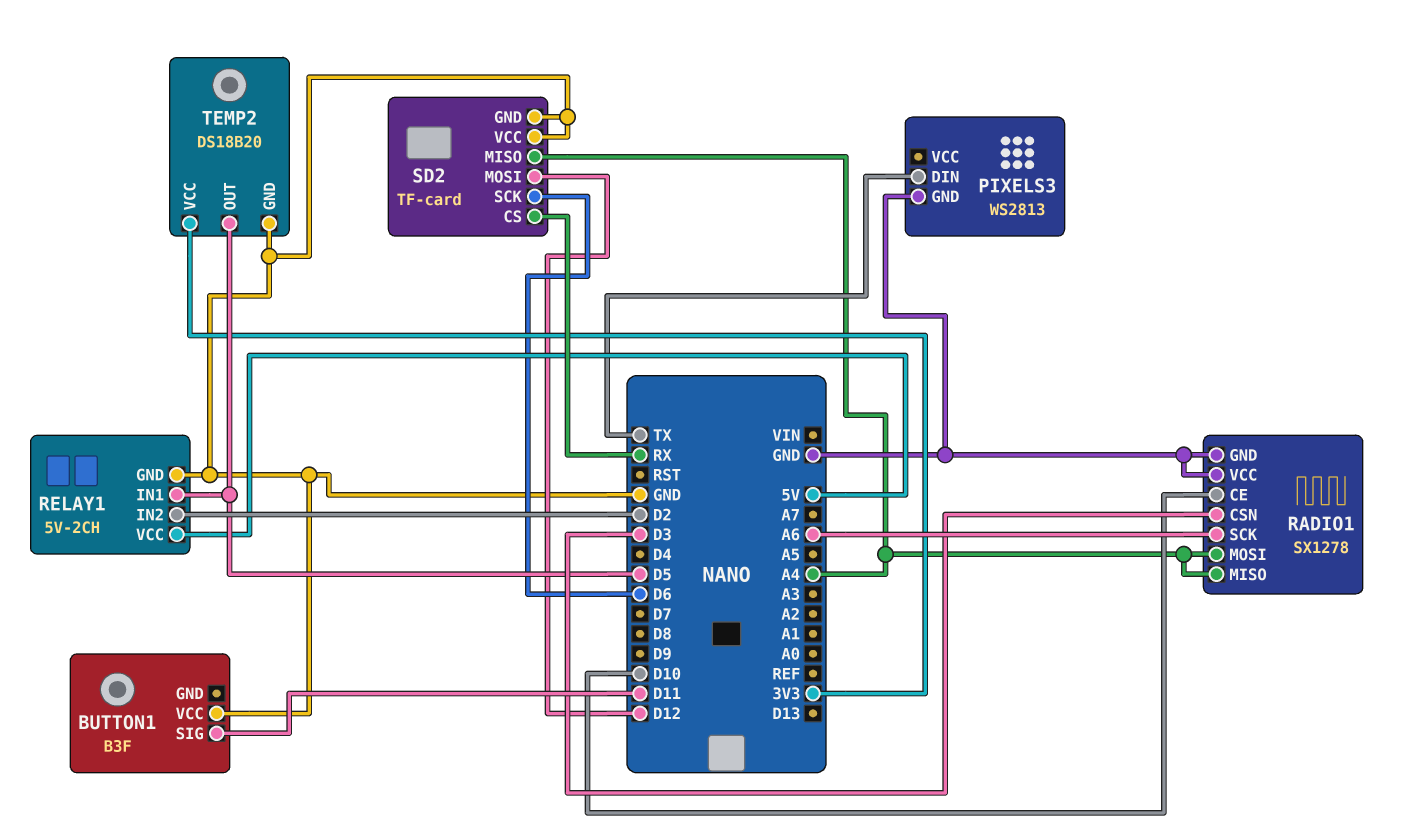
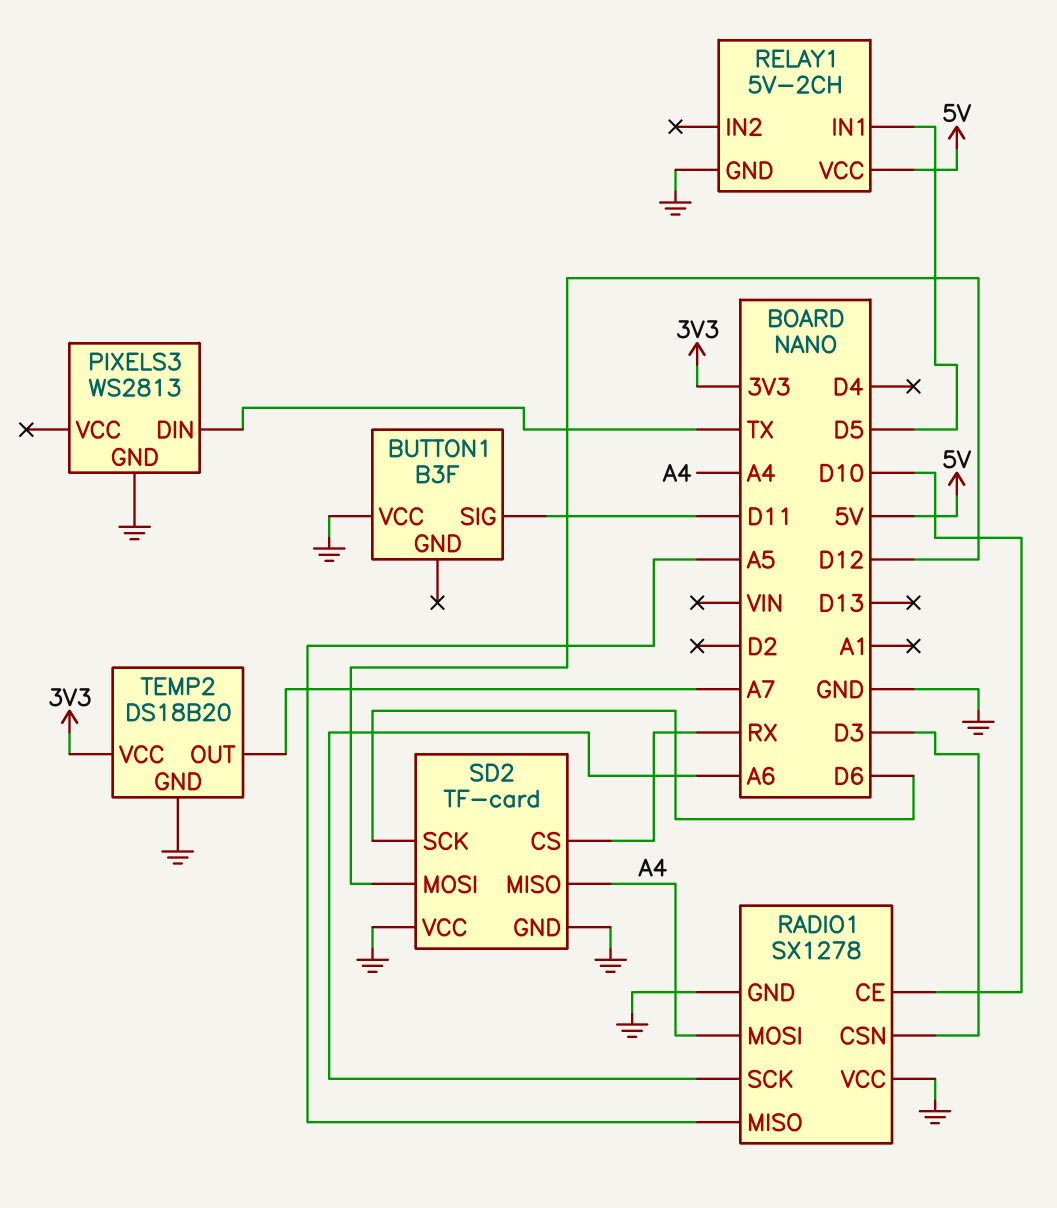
RADIO1 pin MISO: A4 -> A5
RELAY1 pin IN2: D2 -> none
TEMP2 pin OUT: D5 -> A7

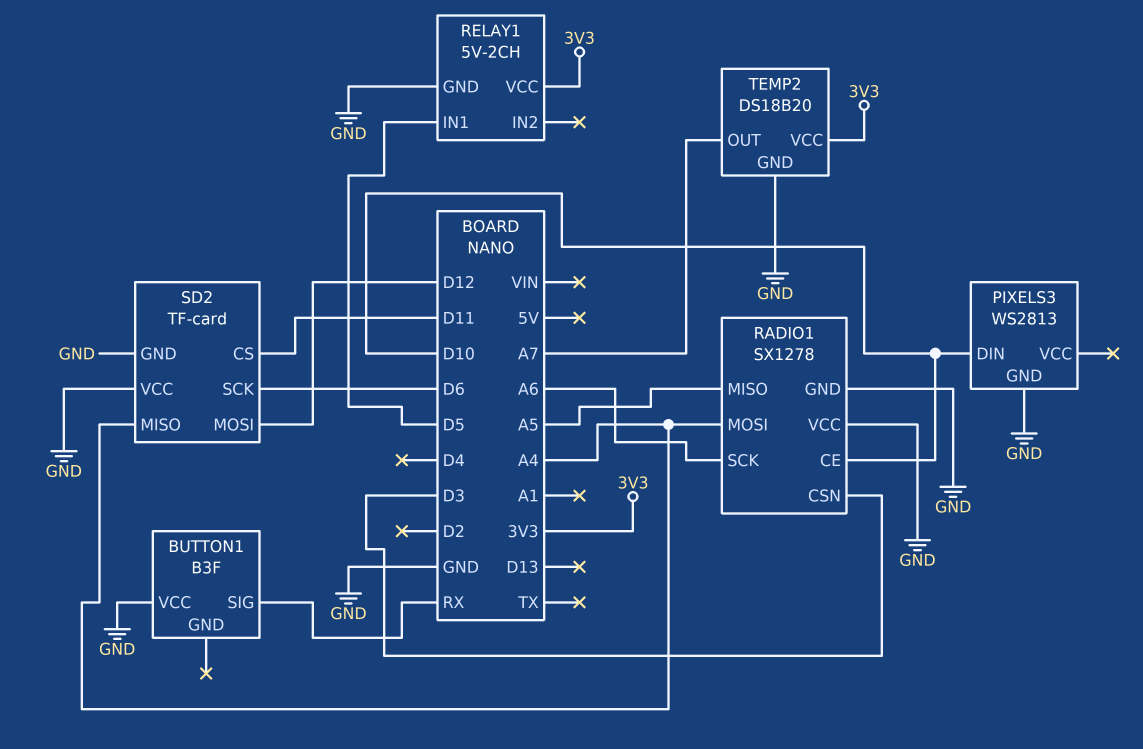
BUTTON1 pin SIG: D11 -> RX
PIXELS3 pin DIN: TX -> D10
RELAY1 pin VCC: 5V -> 3V3
SD2 pin CS: RX -> D11

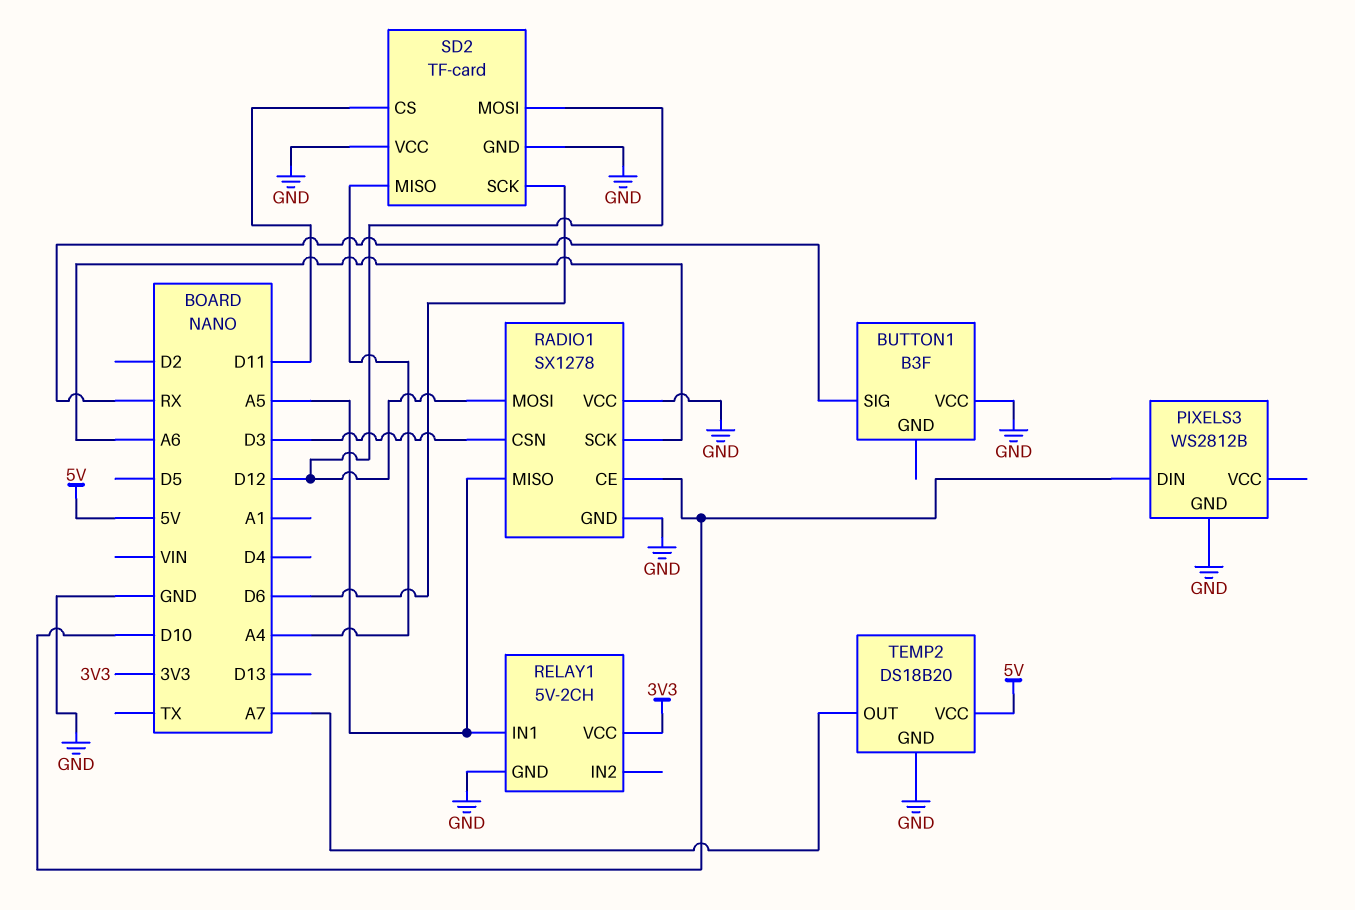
PIXELS3: WS2813 -> WS2812B
RADIO1 pin MOSI: A4 -> D12
RELAY1 pin IN1: D5 -> A5
TEMP2 pin VCC: 3V3 -> 5V

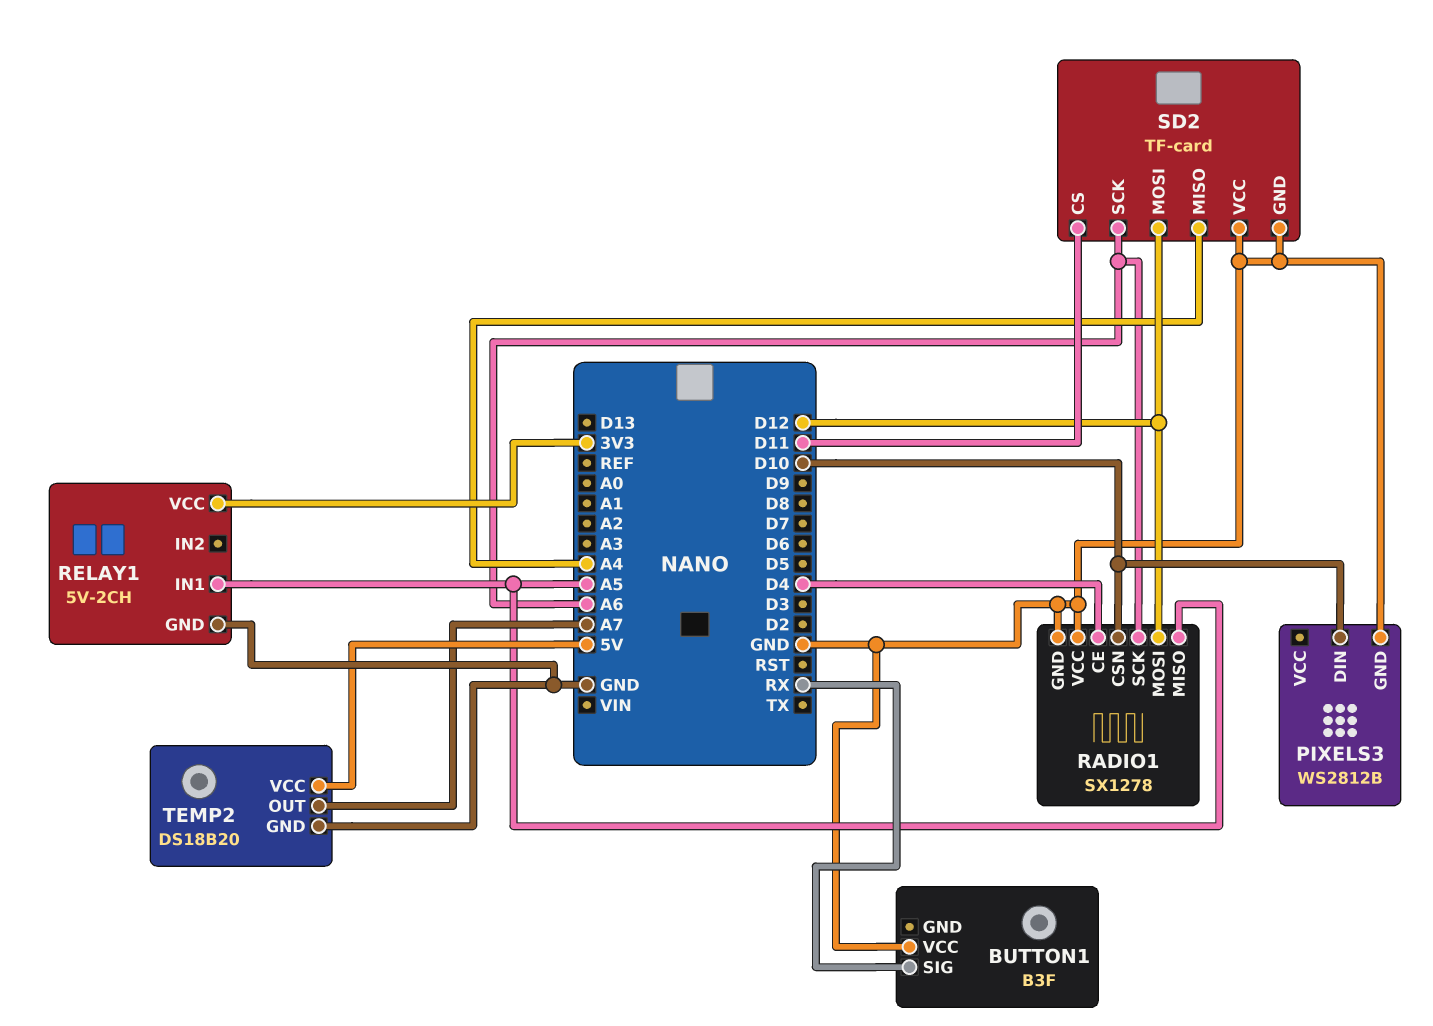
RADIO1 pin CE: D10 -> D4
RADIO1 pin CSN: D3 -> D10
SD2 pin SCK: D6 -> A6

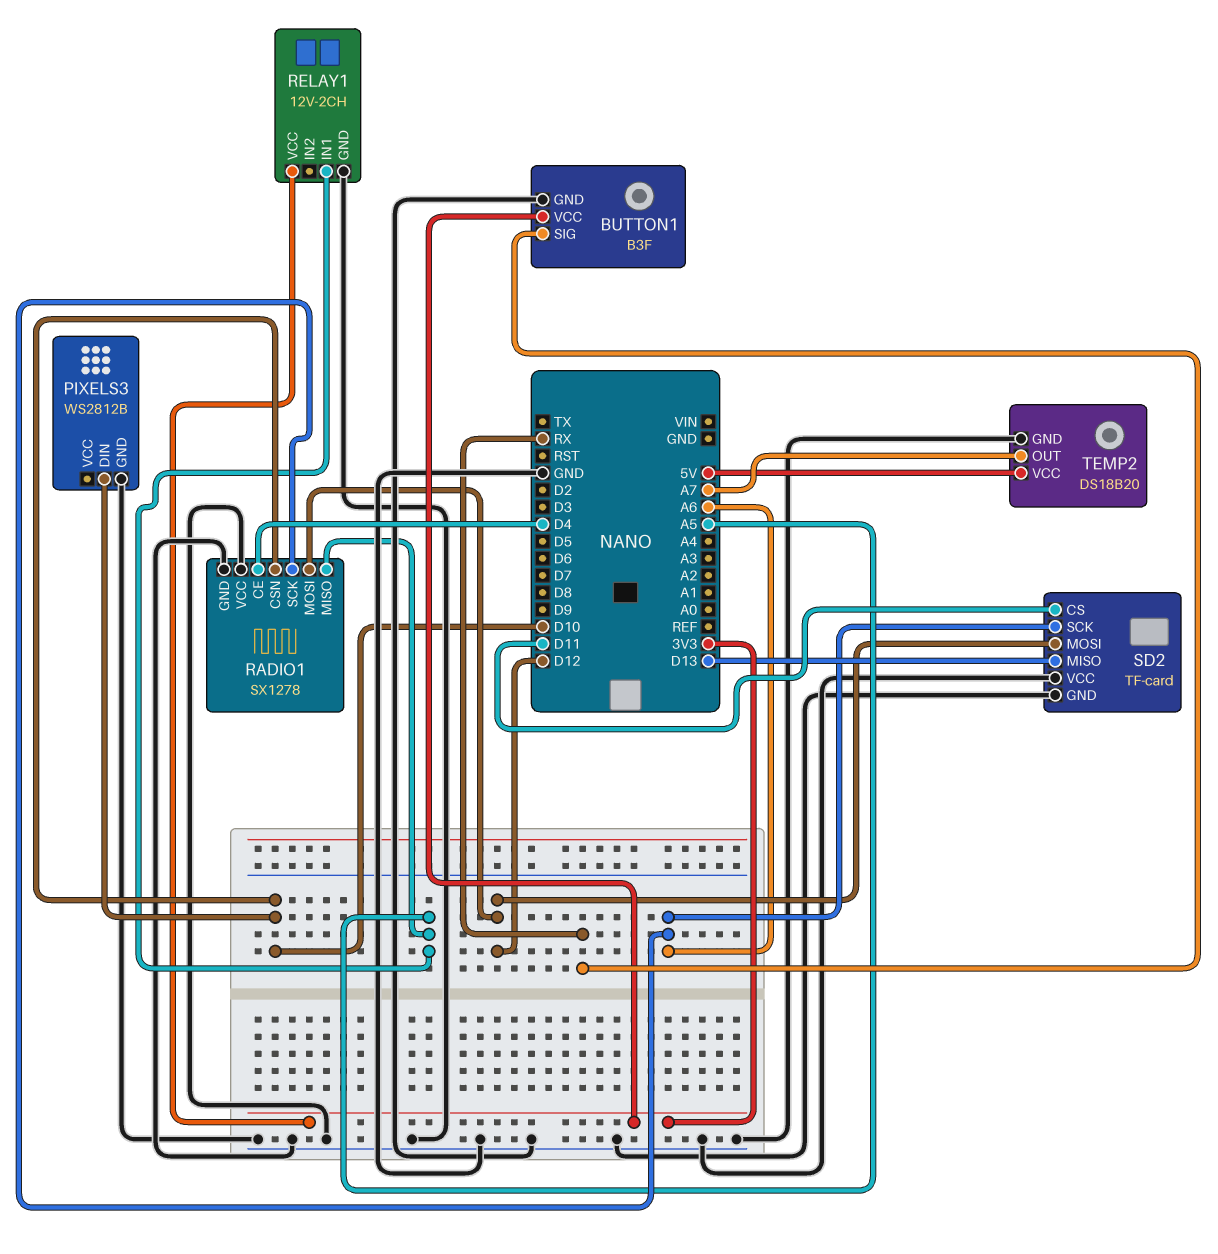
BUTTON1 pin GND: none -> GND
BUTTON1 pin VCC: GND -> 3V3
RELAY1: 5V-2CH -> 12V-2CH
SD2 pin MISO: A4 -> D13

